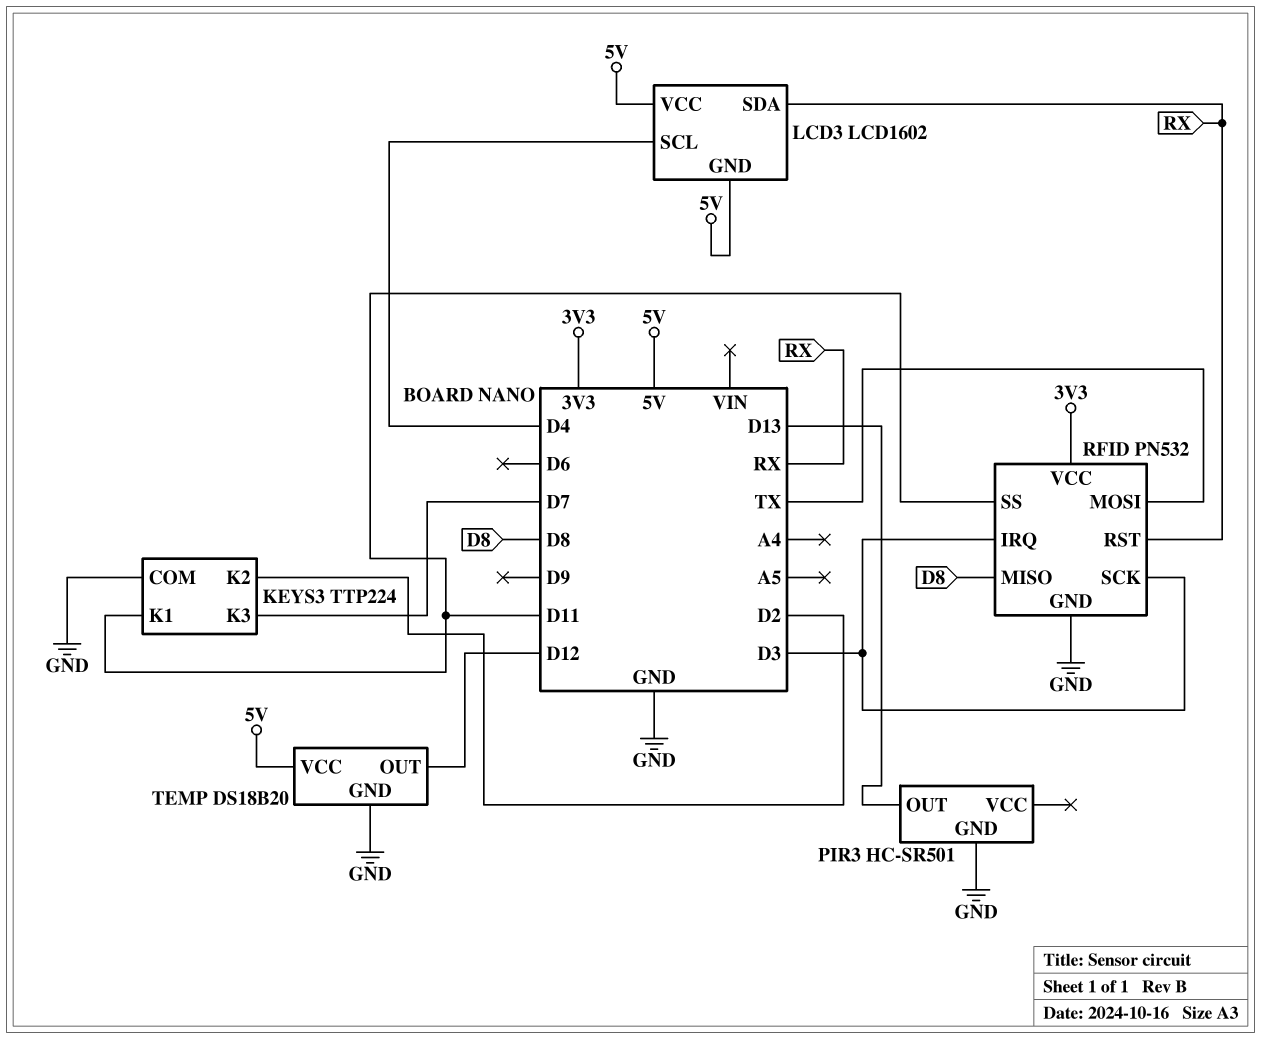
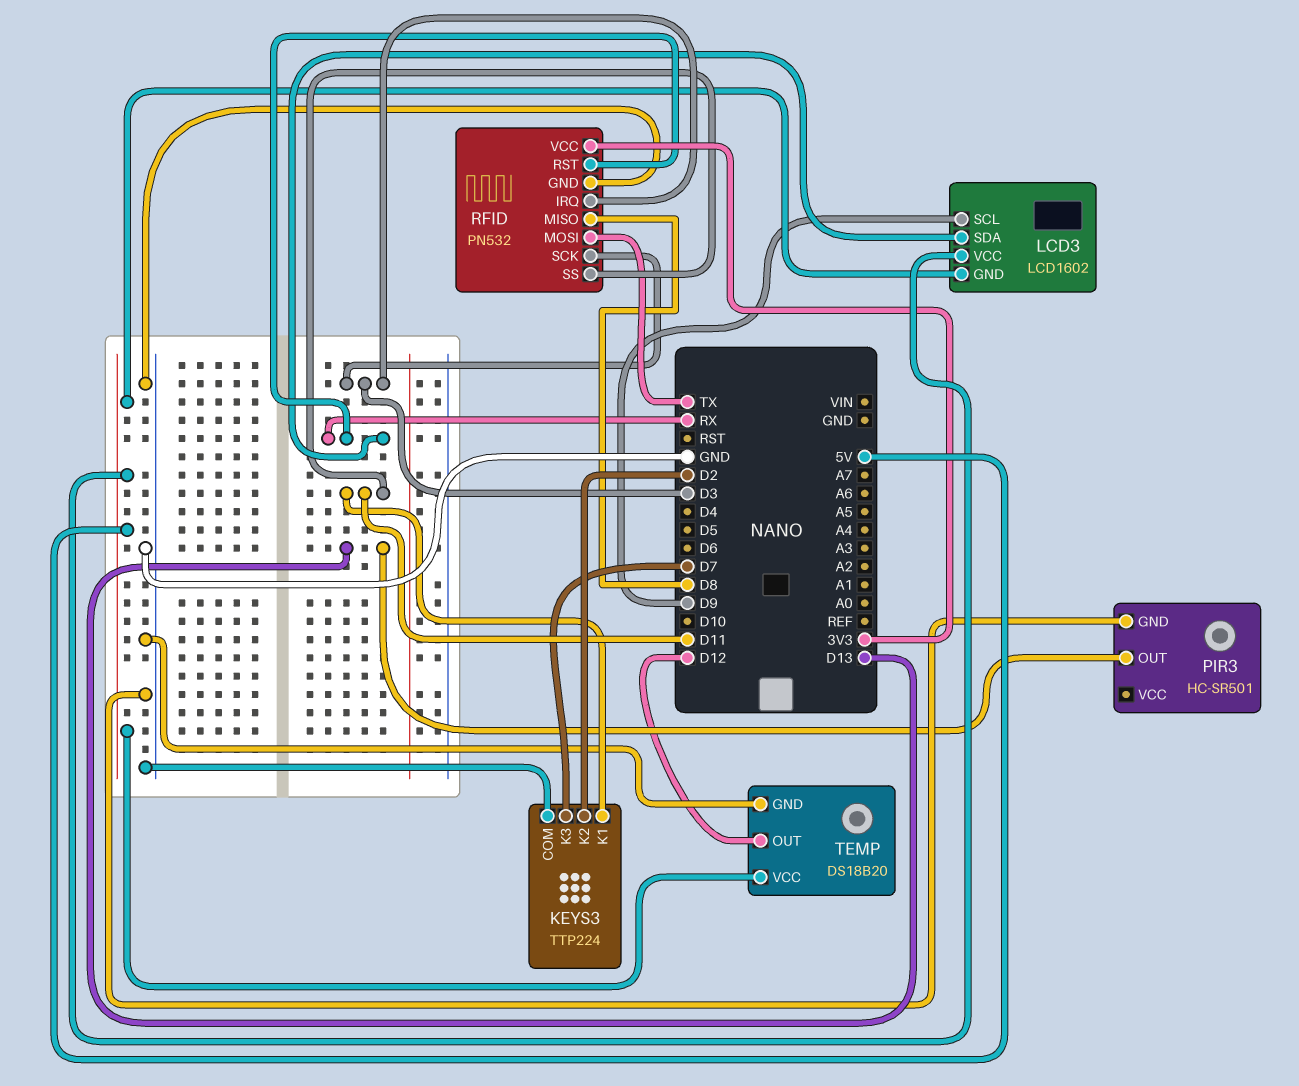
LCD3 pin SCL: D4 -> D9

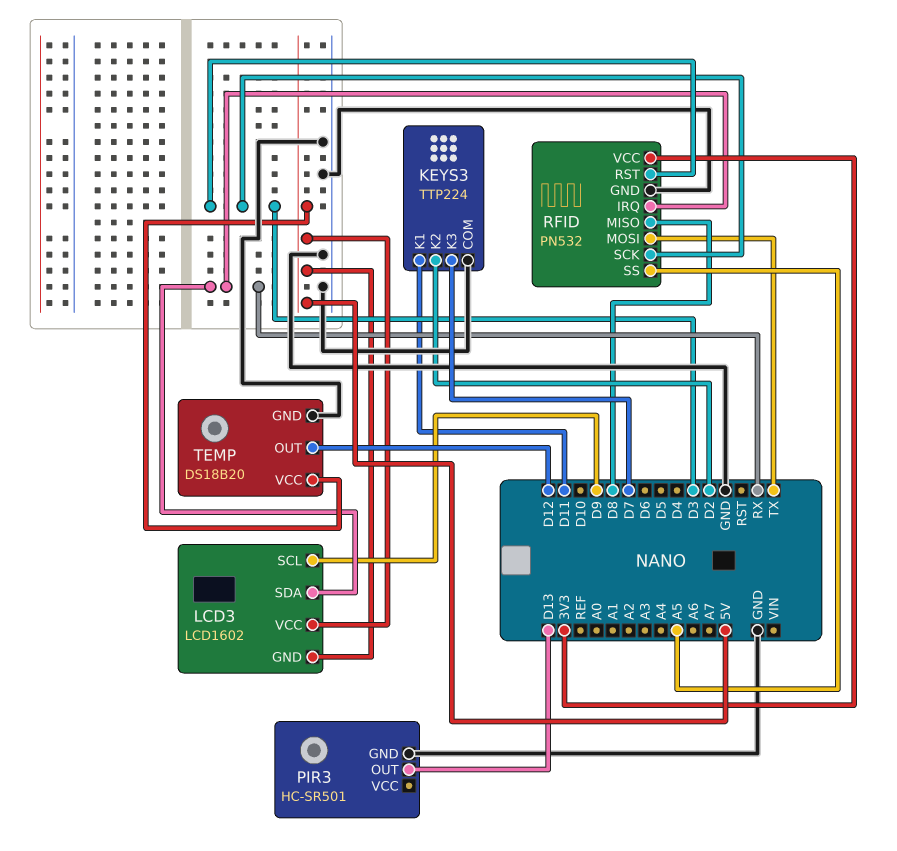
RFID pin IRQ: D3 -> RX
RFID pin RST: RX -> D3
RFID pin SS: D11 -> A5

